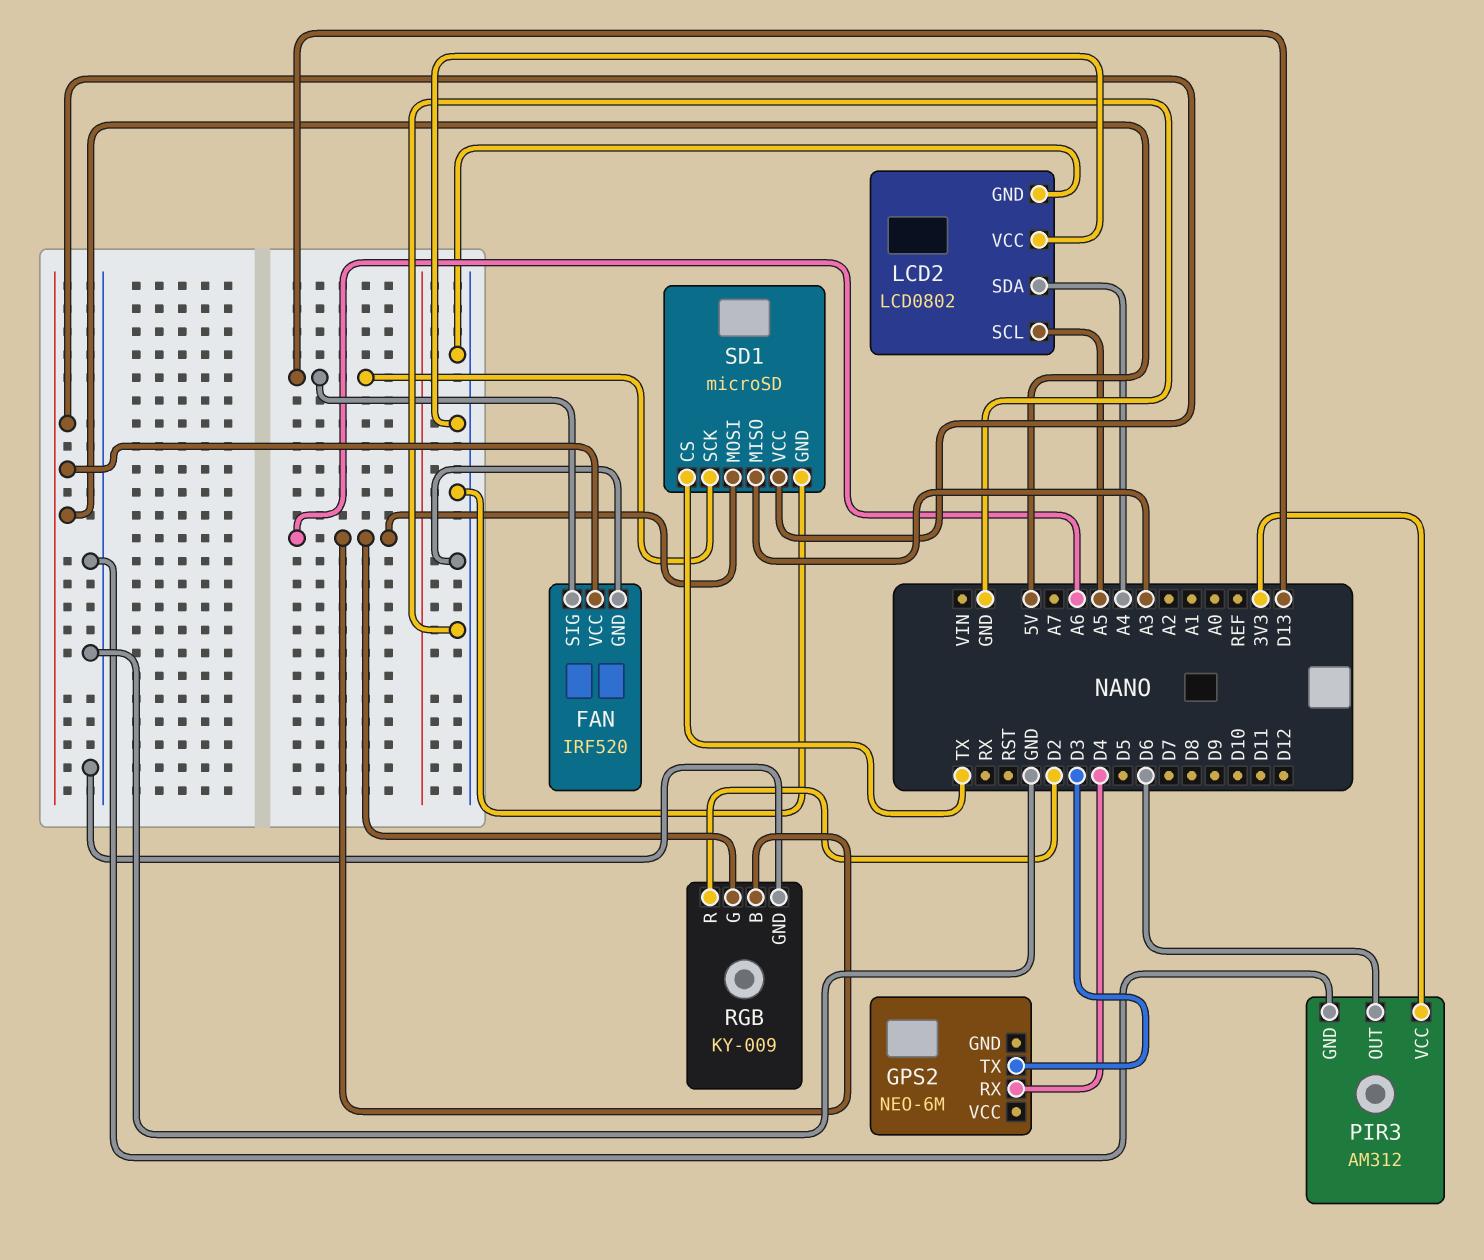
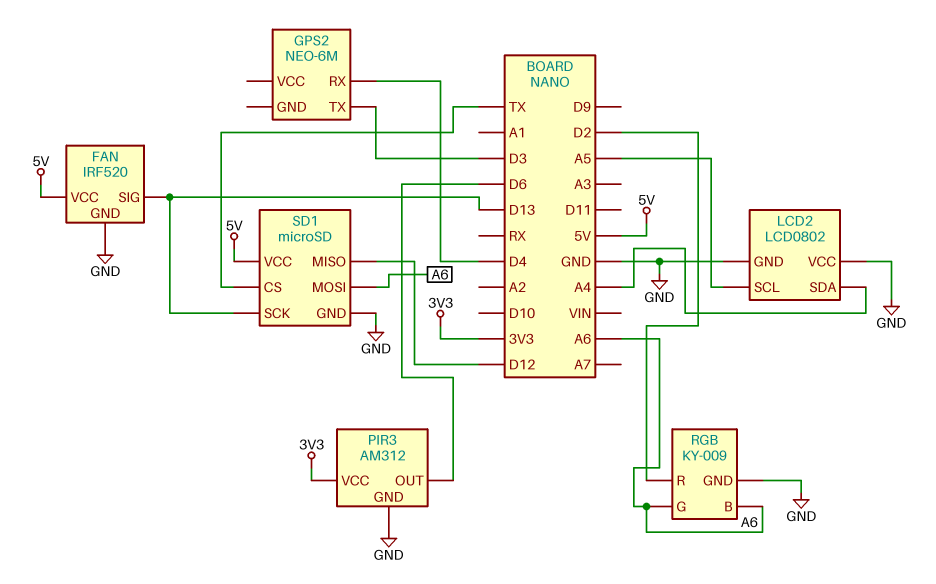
SD1 pin MISO: A3 -> D12

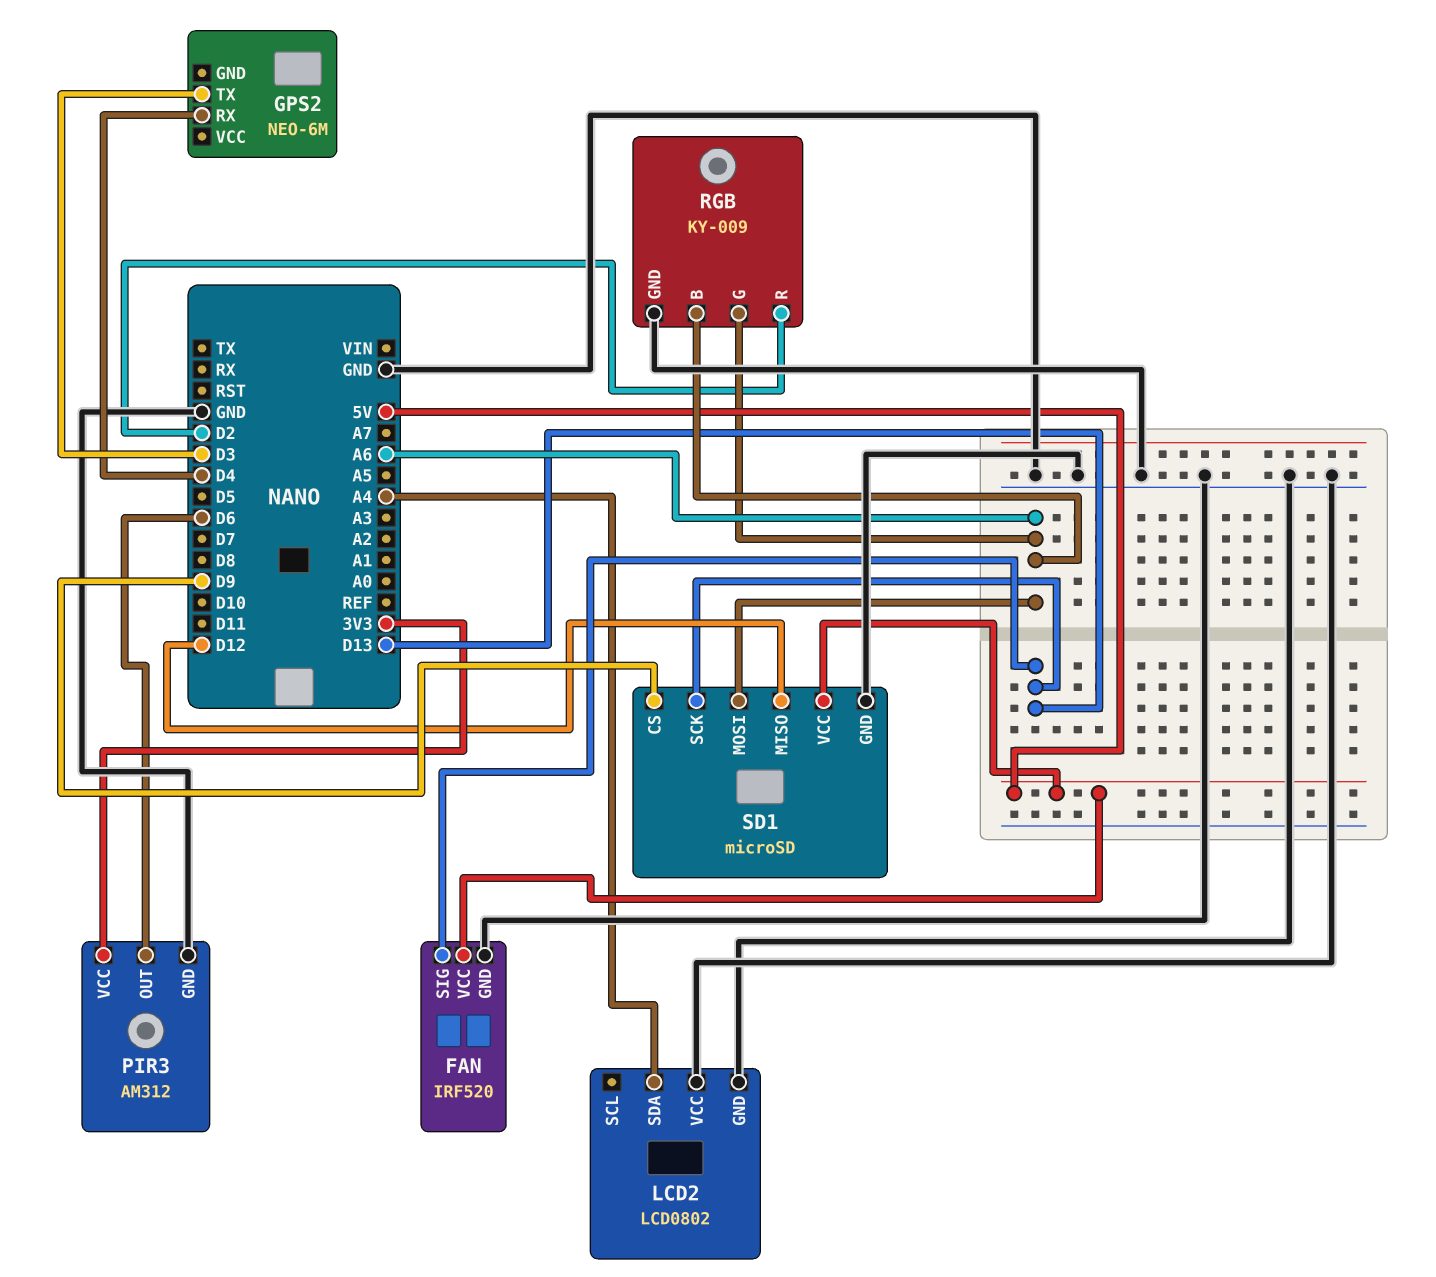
LCD2 pin SCL: A5 -> none
SD1 pin CS: TX -> D9

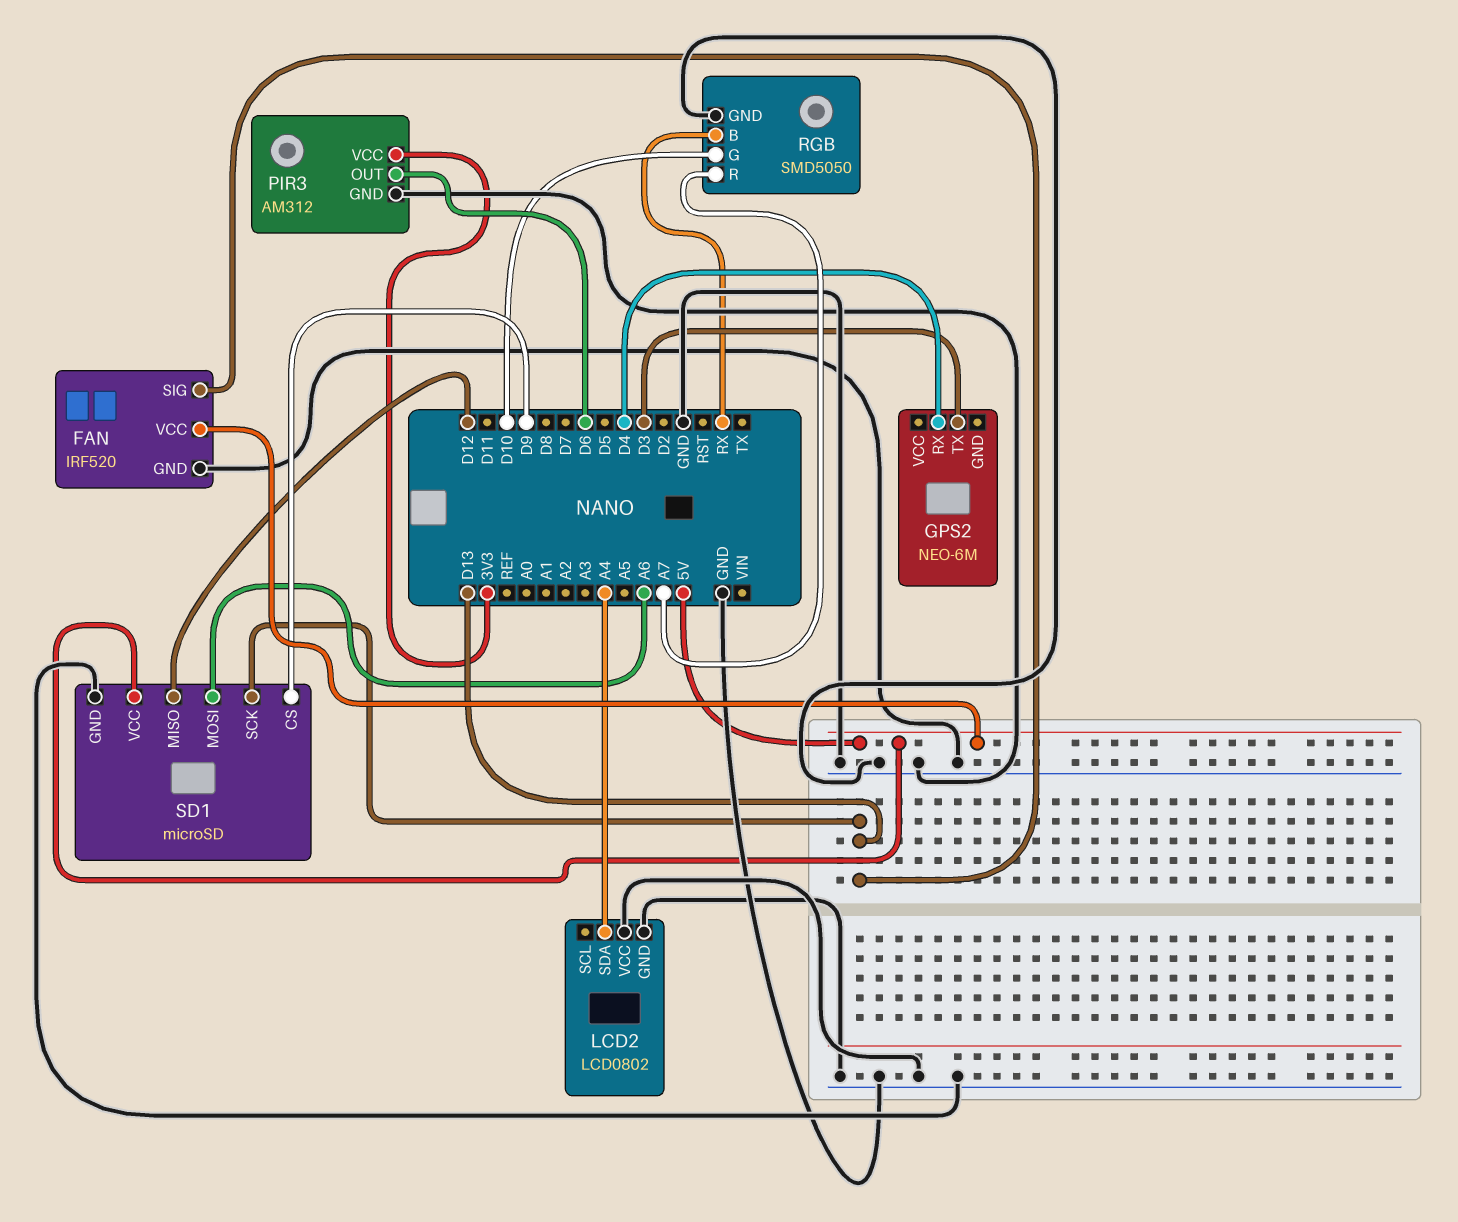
RGB: KY-009 -> SMD5050
RGB pin B: A6 -> RX
RGB pin G: A6 -> D10
RGB pin R: D2 -> A7

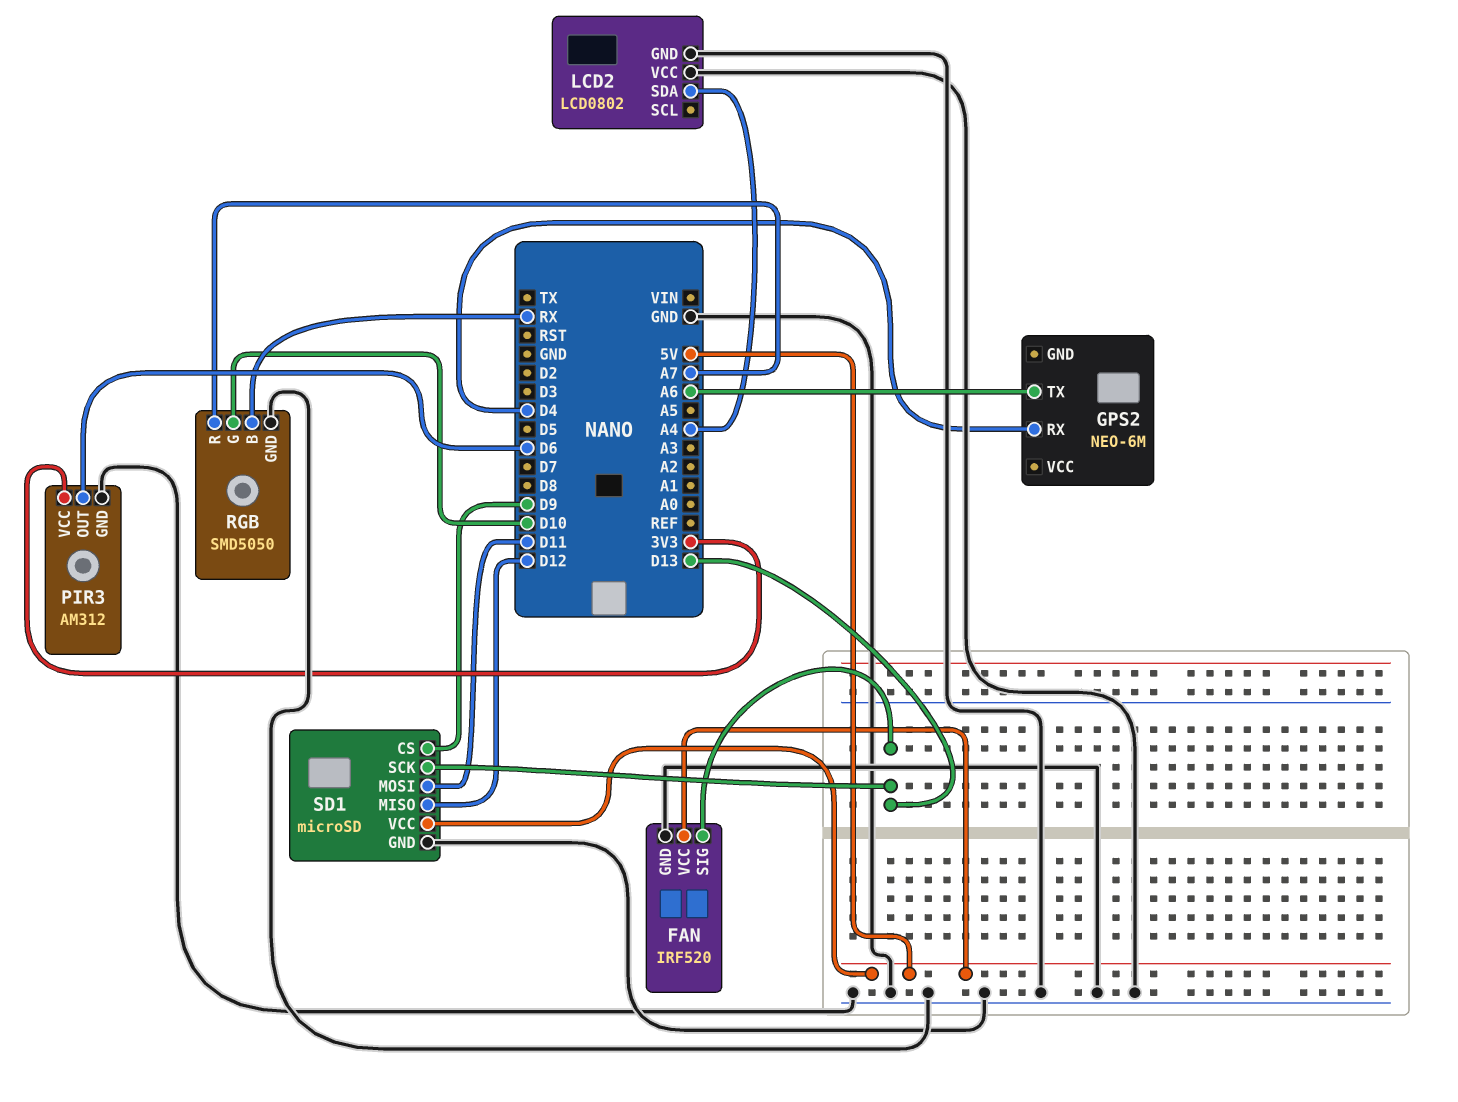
GPS2 pin TX: D3 -> A6
SD1 pin MOSI: A6 -> D11

